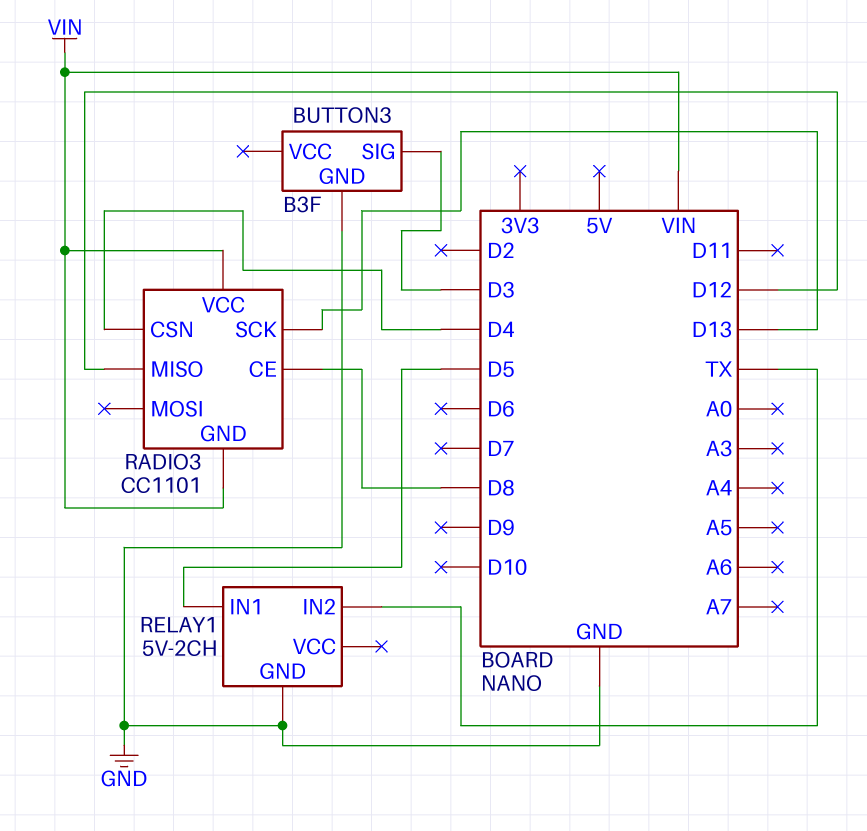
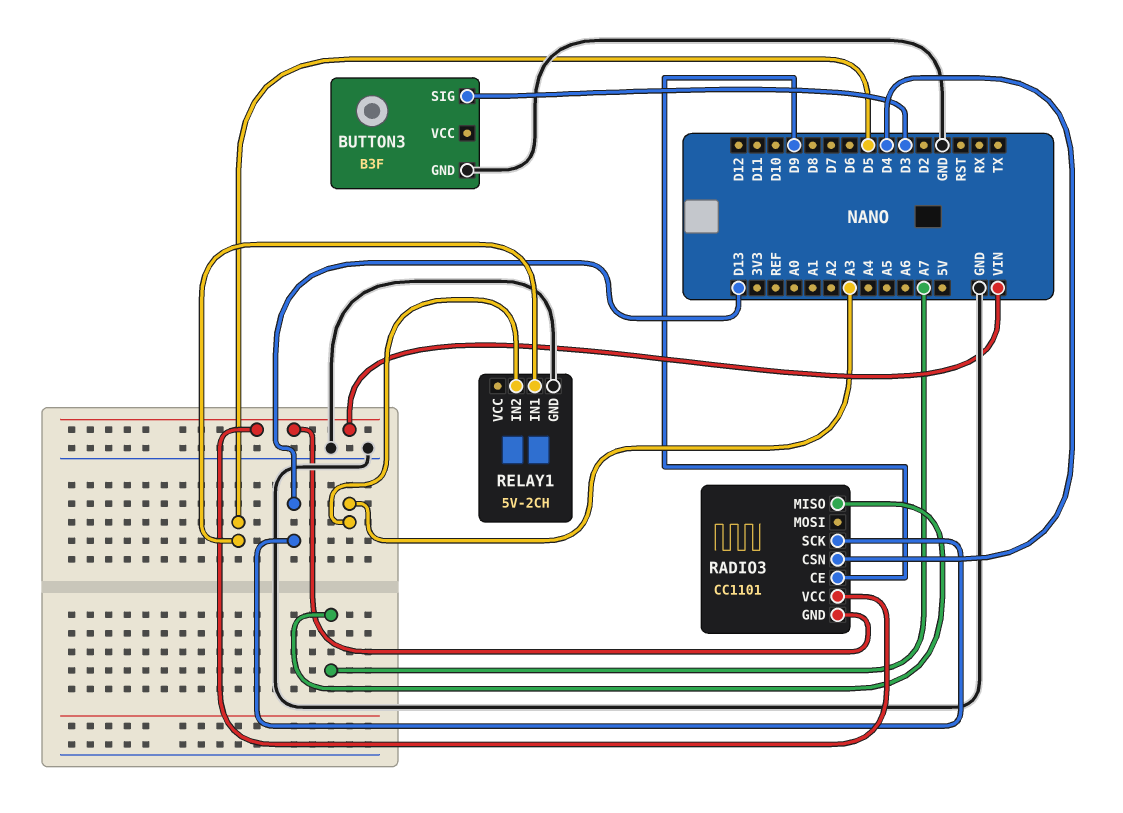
RADIO3 pin CE: D8 -> D9
RADIO3 pin MISO: D12 -> A7
RELAY1 pin IN2: TX -> A3

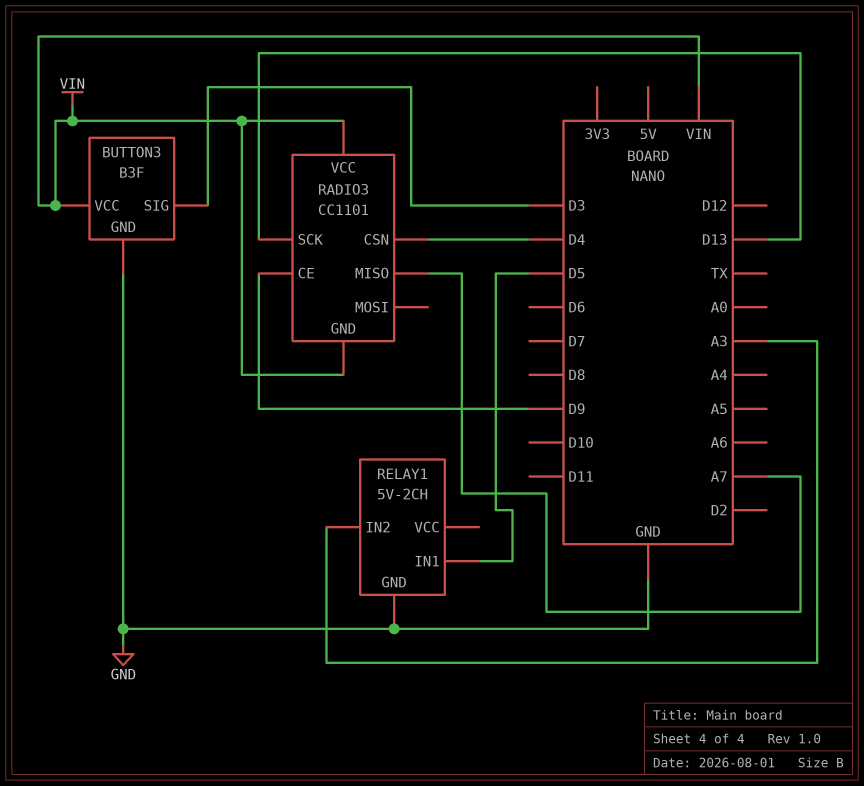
BUTTON3 pin VCC: none -> VIN

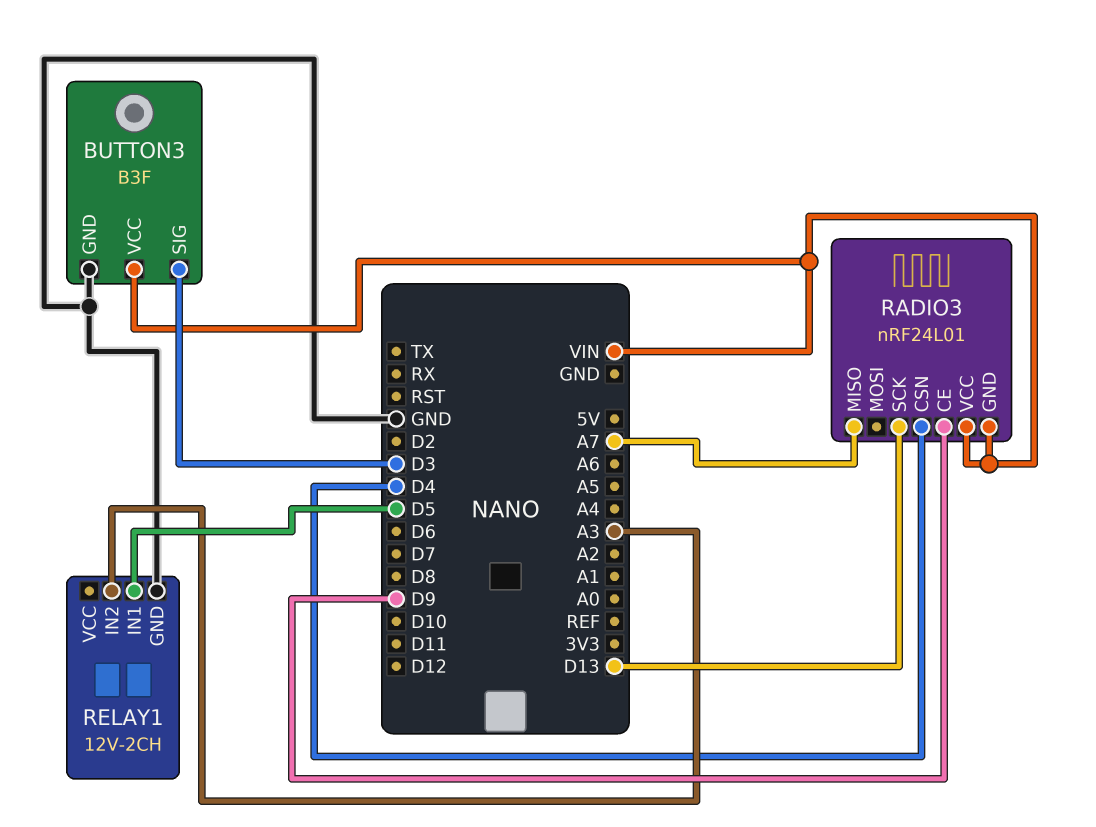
RADIO3: CC1101 -> nRF24L01
RELAY1: 5V-2CH -> 12V-2CH

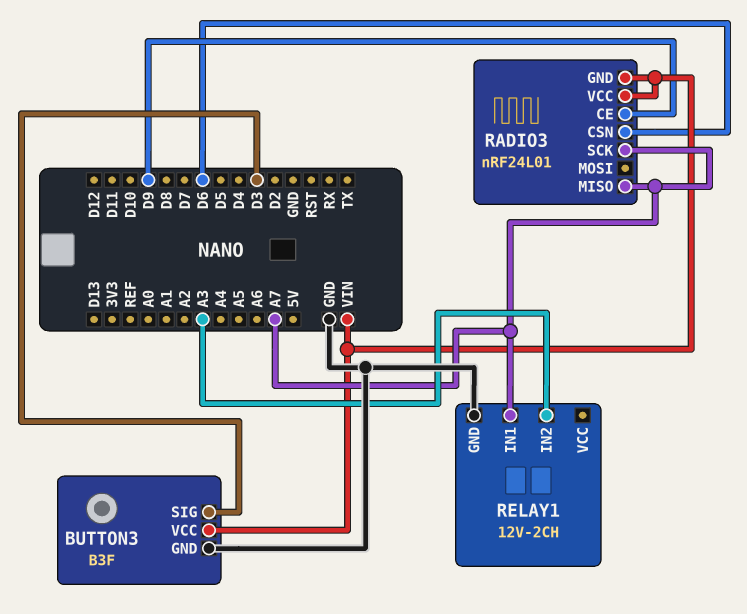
RADIO3 pin CSN: D4 -> D6
RADIO3 pin SCK: D13 -> A7
RELAY1 pin IN1: D5 -> A7

